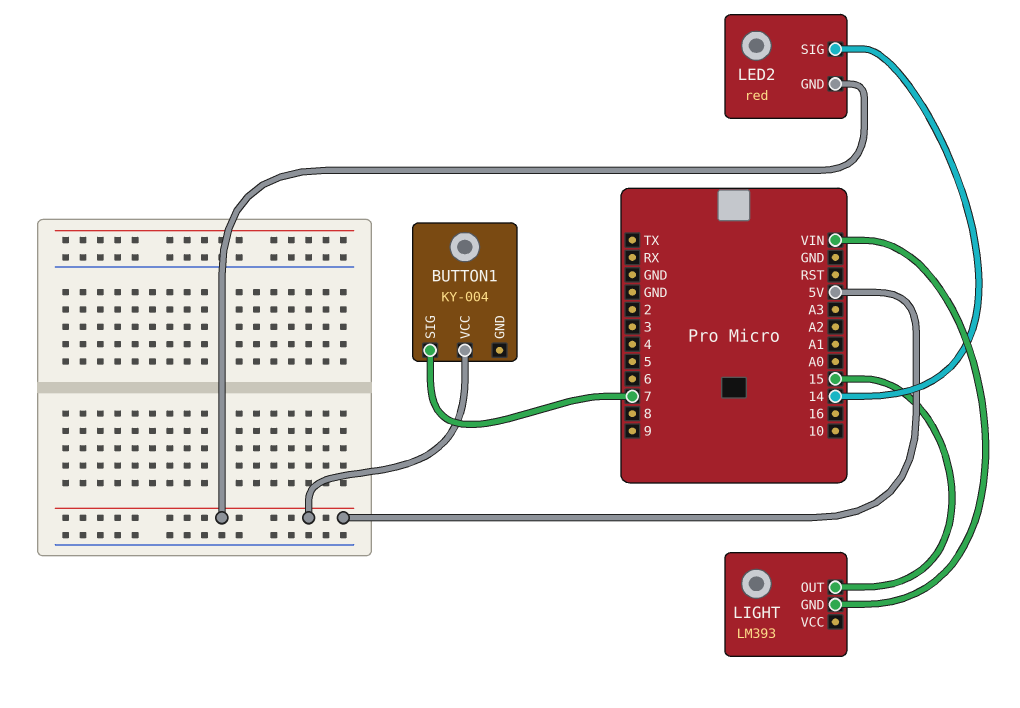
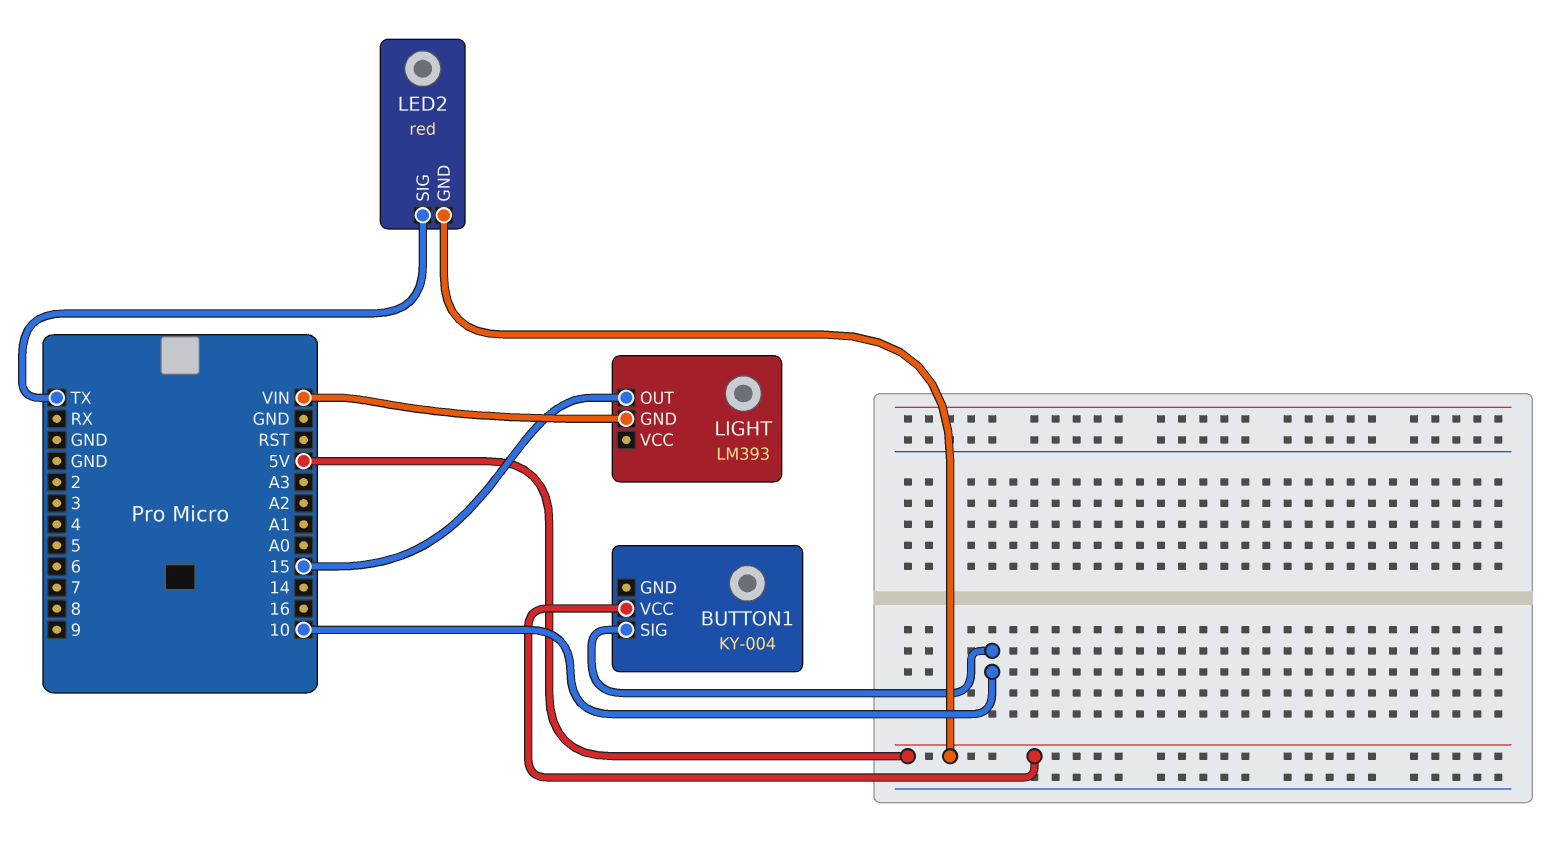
BUTTON1 pin SIG: 7 -> 10
LED2 pin SIG: 14 -> TX

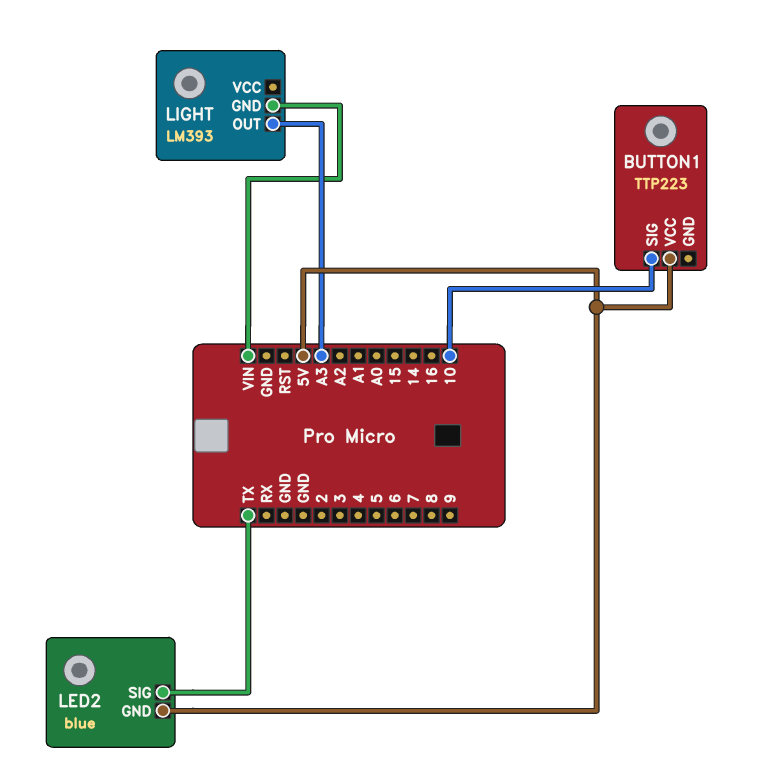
BUTTON1: KY-004 -> TTP223
LED2: red -> blue
LIGHT pin OUT: 15 -> A3

